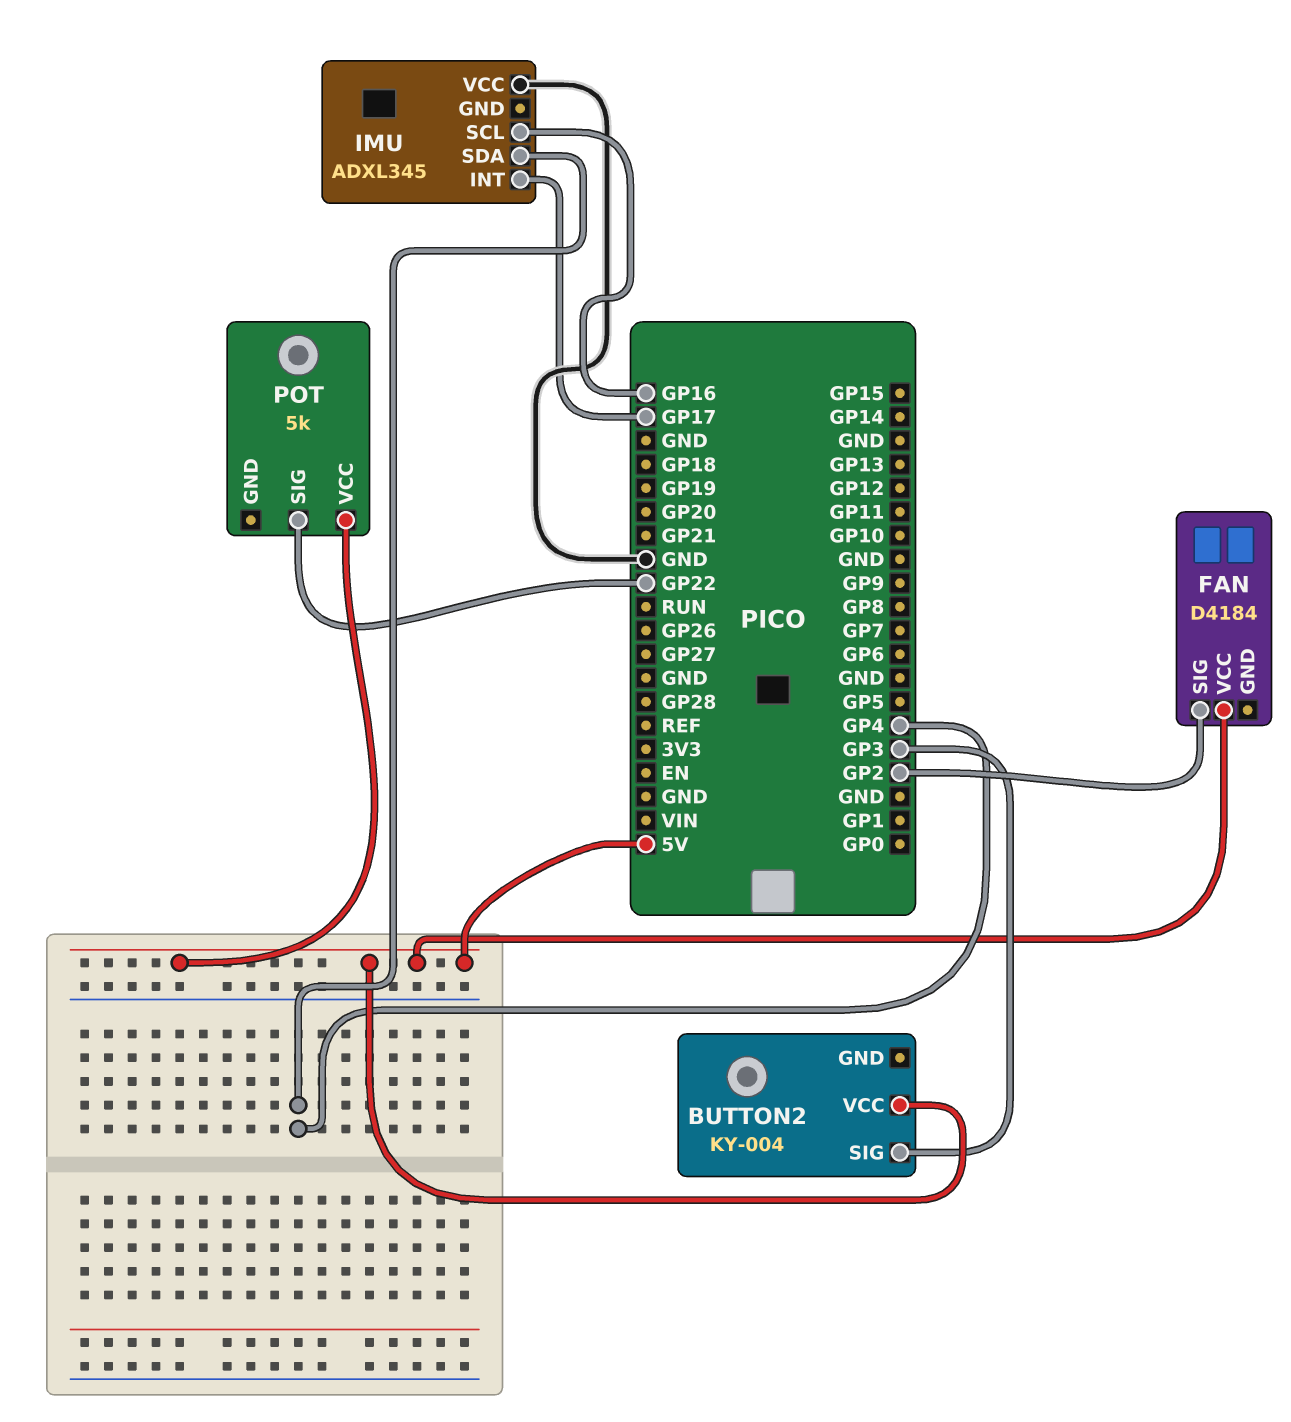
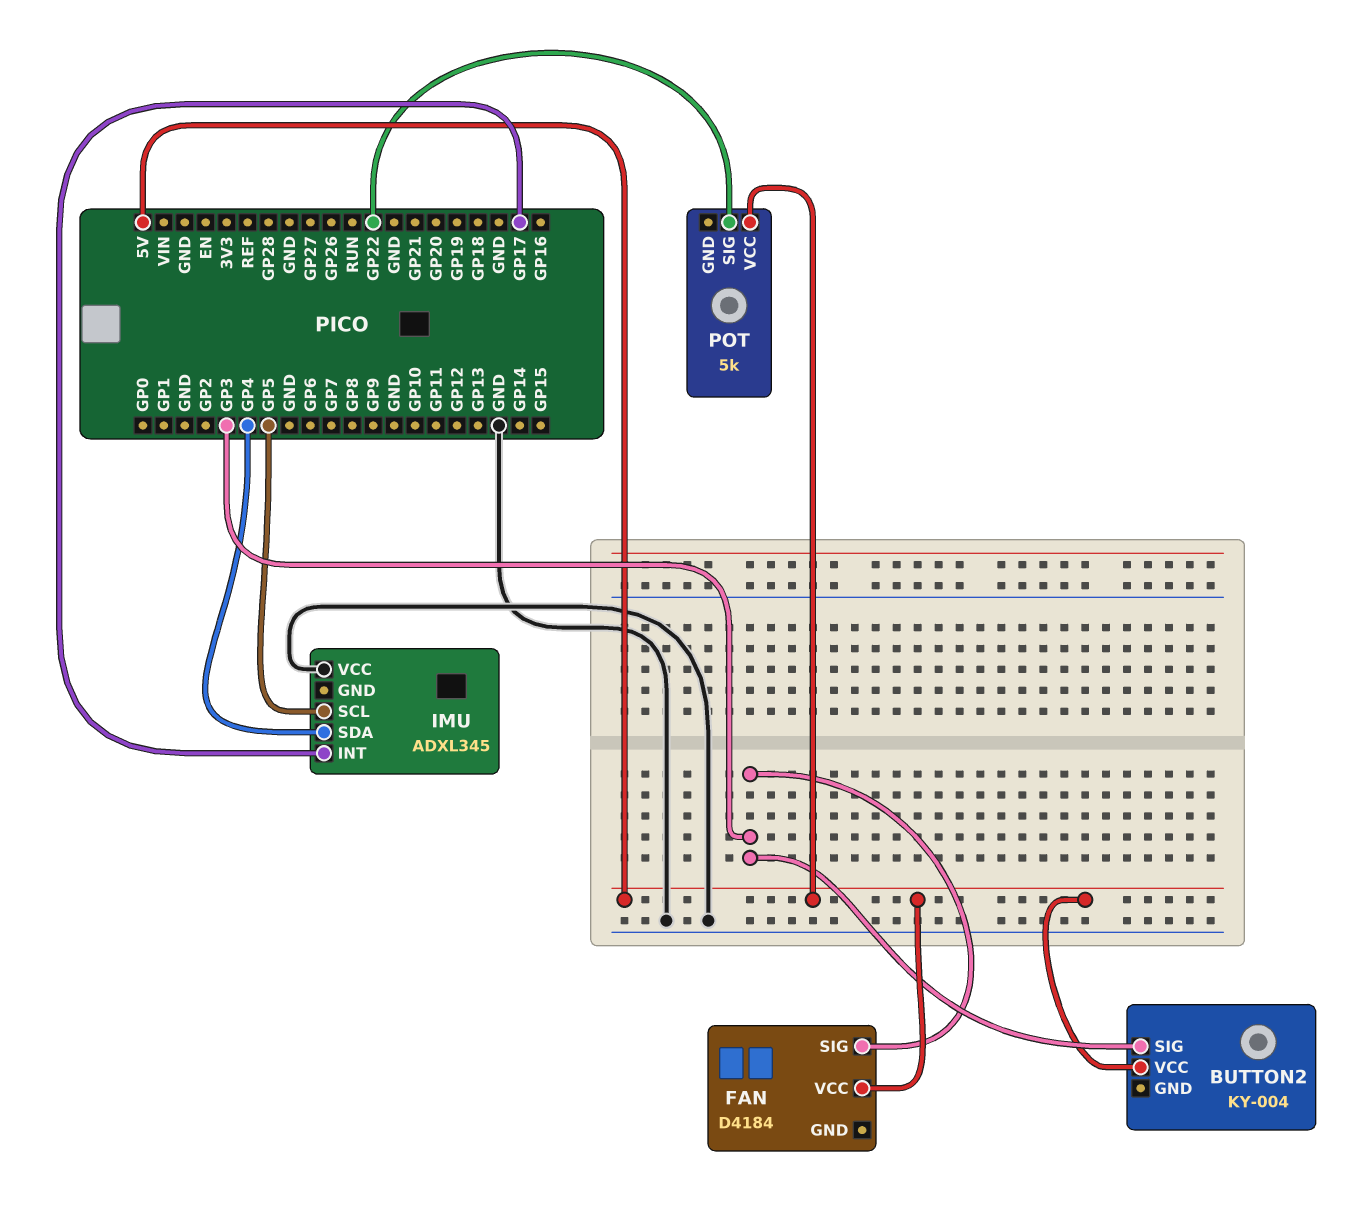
FAN pin SIG: GP2 -> GP3
IMU pin SCL: GP16 -> GP5

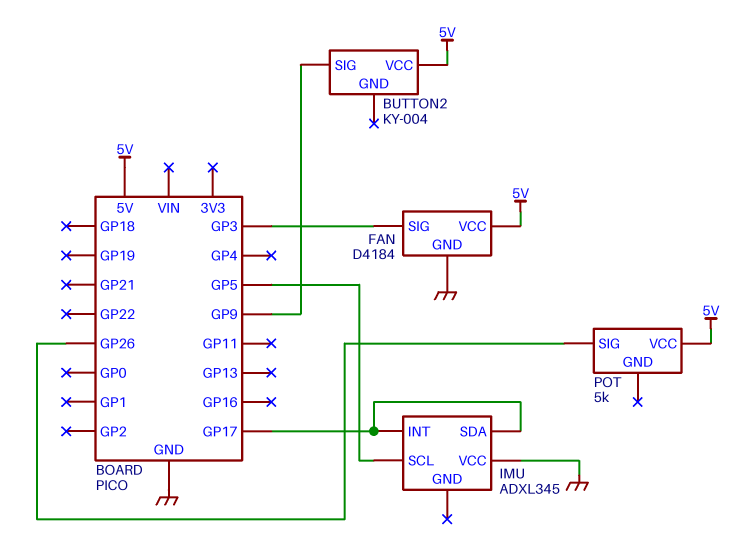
BUTTON2 pin SIG: GP3 -> GP9
FAN pin GND: none -> GND
IMU pin SDA: GP4 -> GP17
POT pin SIG: GP22 -> GP26

